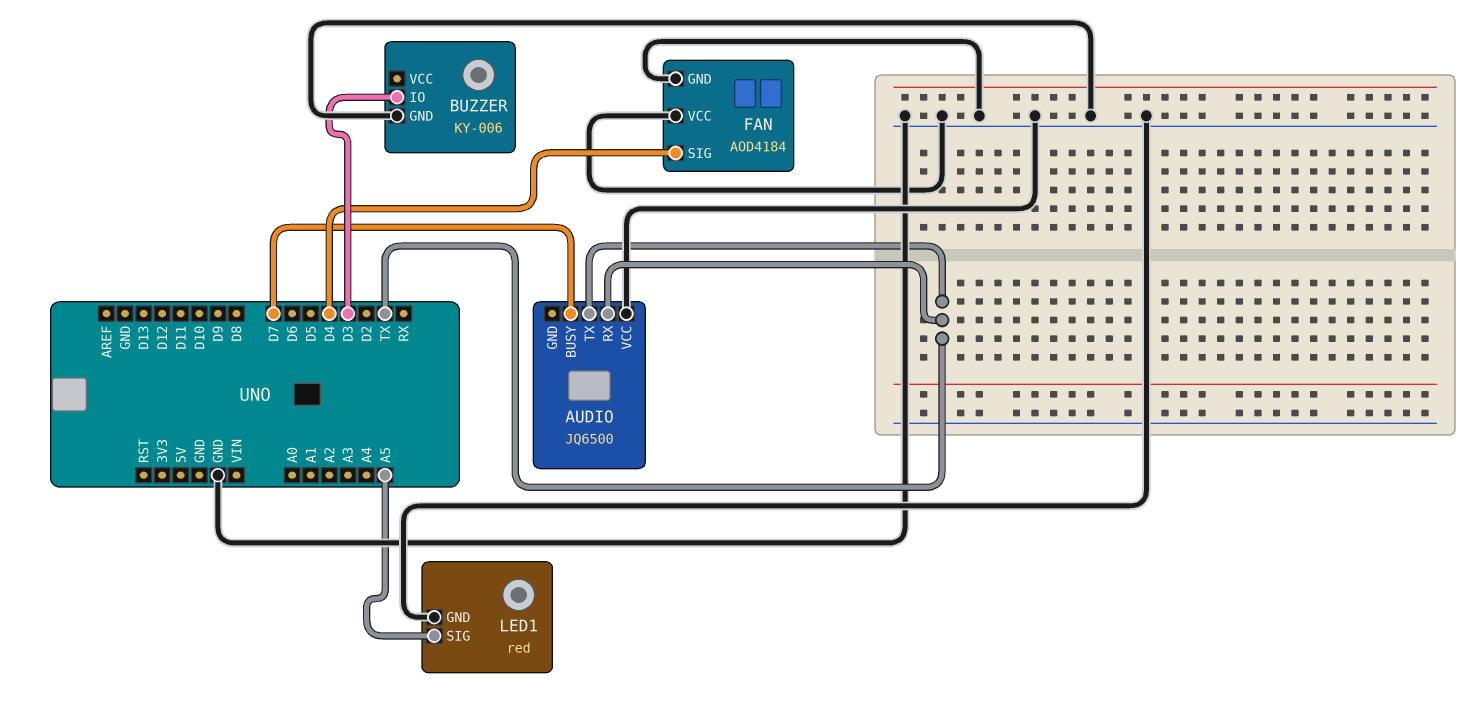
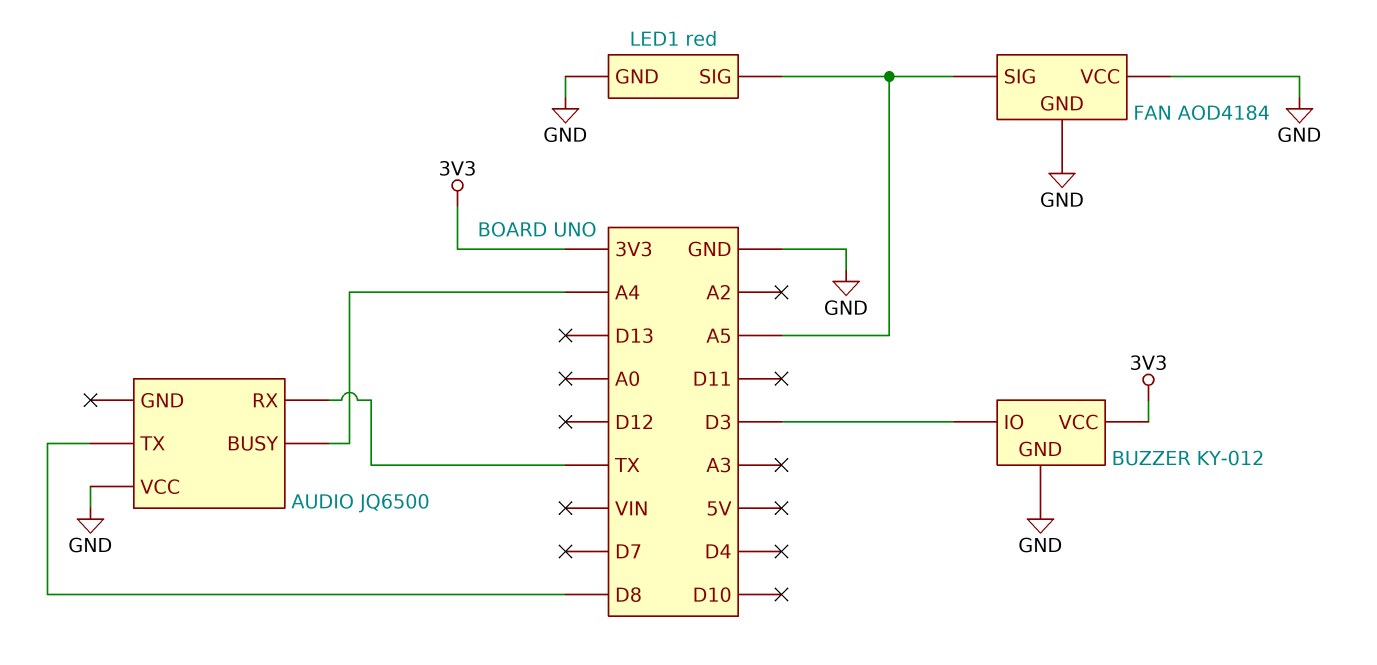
AUDIO pin BUSY: D7 -> A4
AUDIO pin TX: TX -> D8
BUZZER: KY-006 -> KY-012
BUZZER pin VCC: none -> 3V3
FAN pin SIG: D4 -> A5

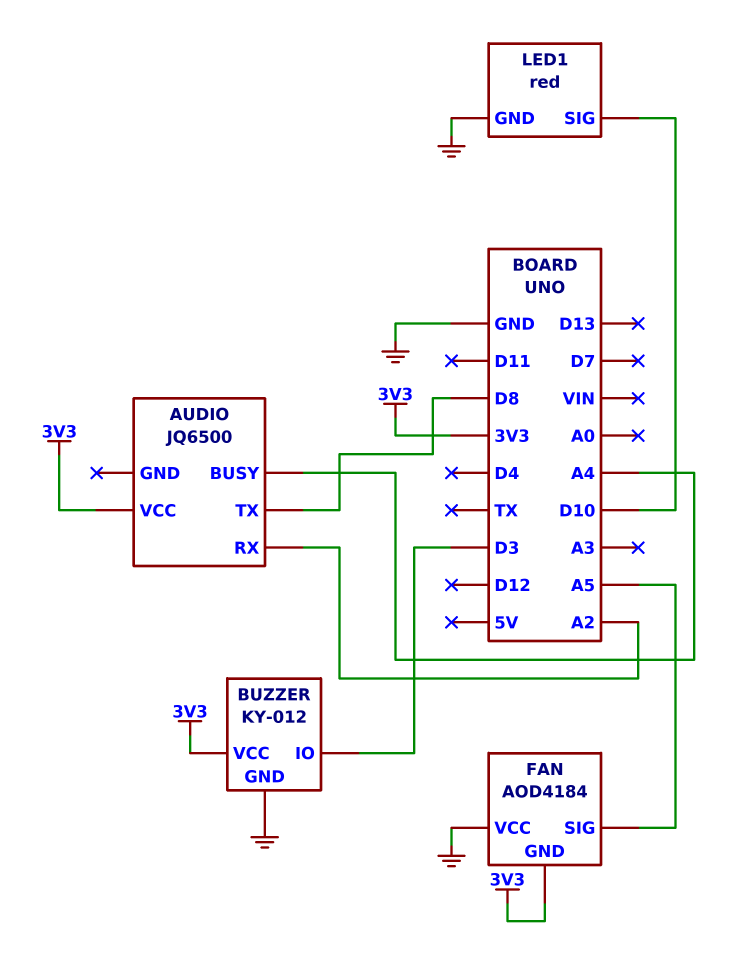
AUDIO pin RX: TX -> A2
AUDIO pin VCC: GND -> 3V3
FAN pin GND: GND -> 3V3
LED1 pin SIG: A5 -> D10

